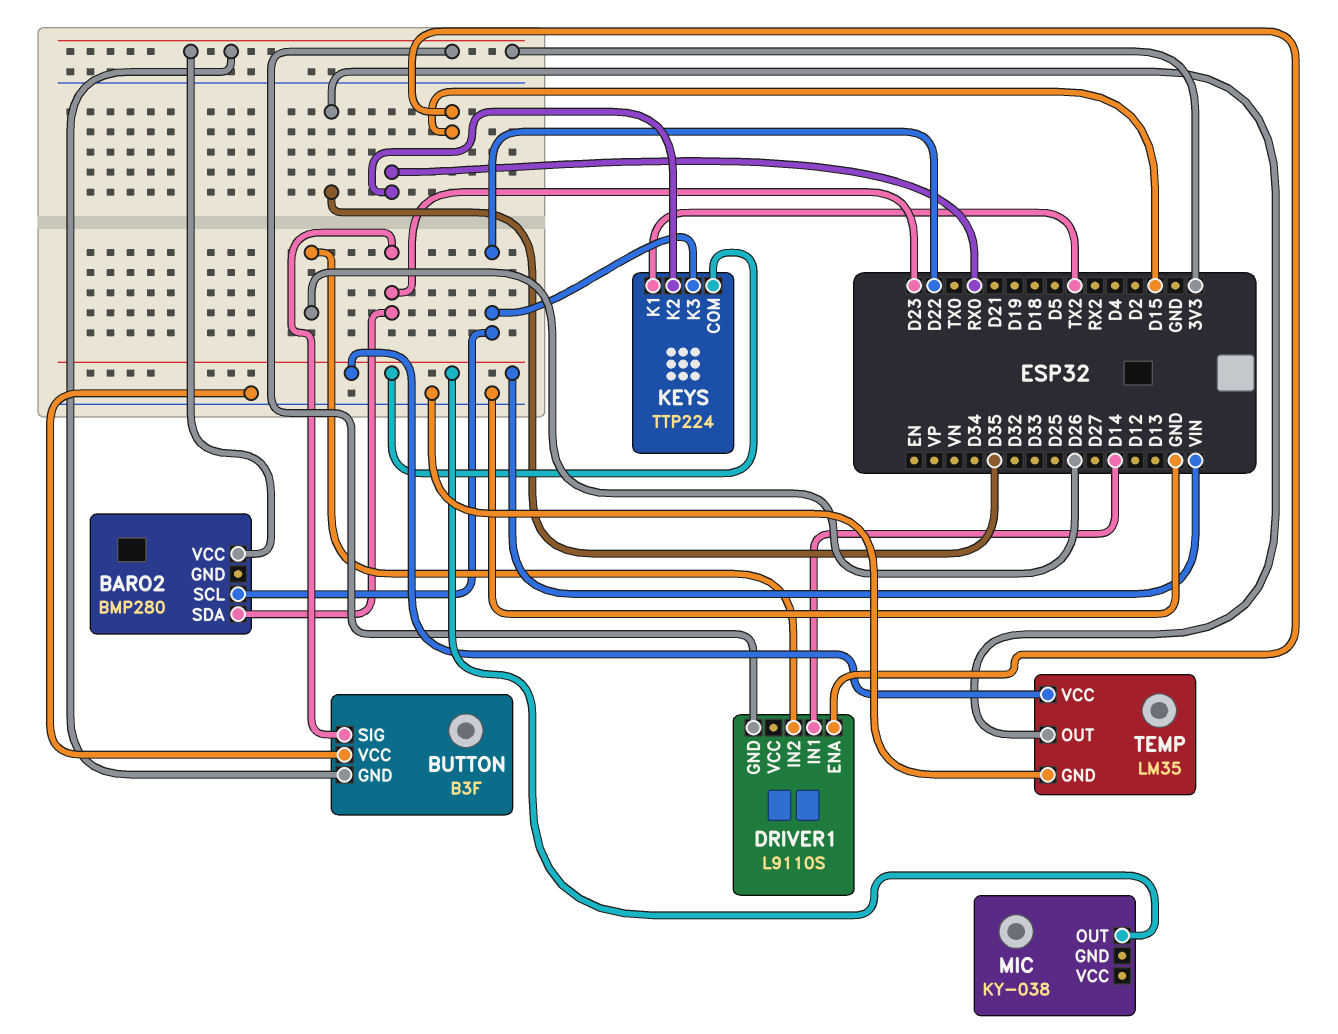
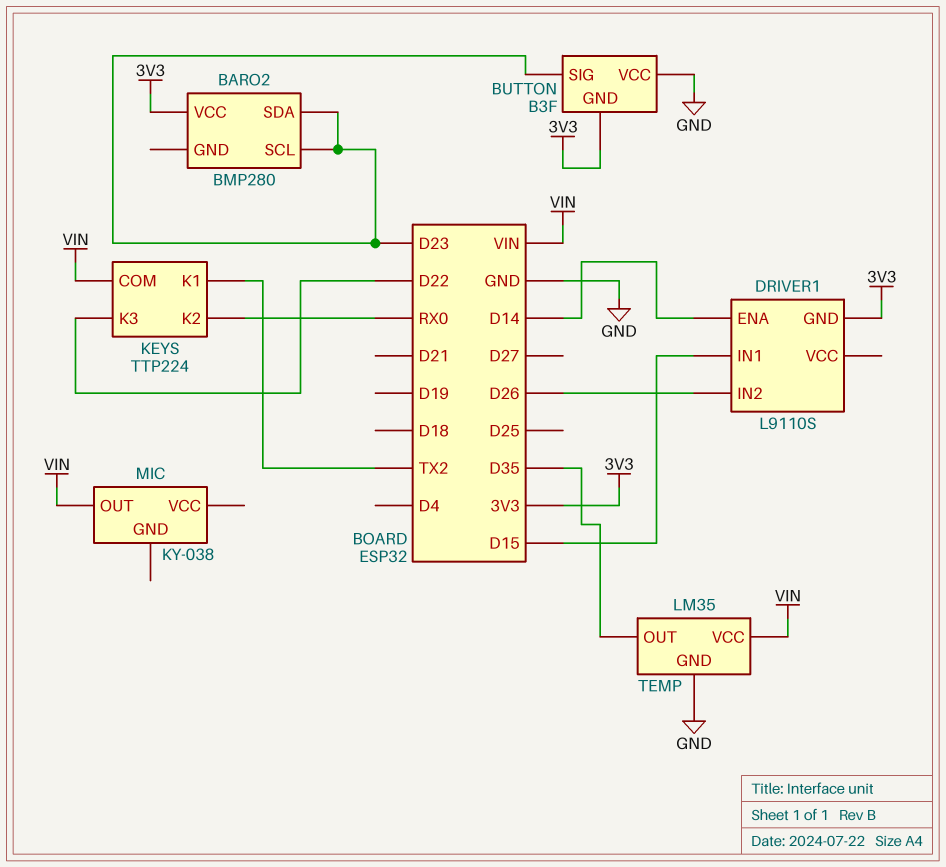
BARO2 pin SCL: D22 -> D23
DRIVER1 pin ENA: D15 -> D14
DRIVER1 pin IN1: D14 -> D15

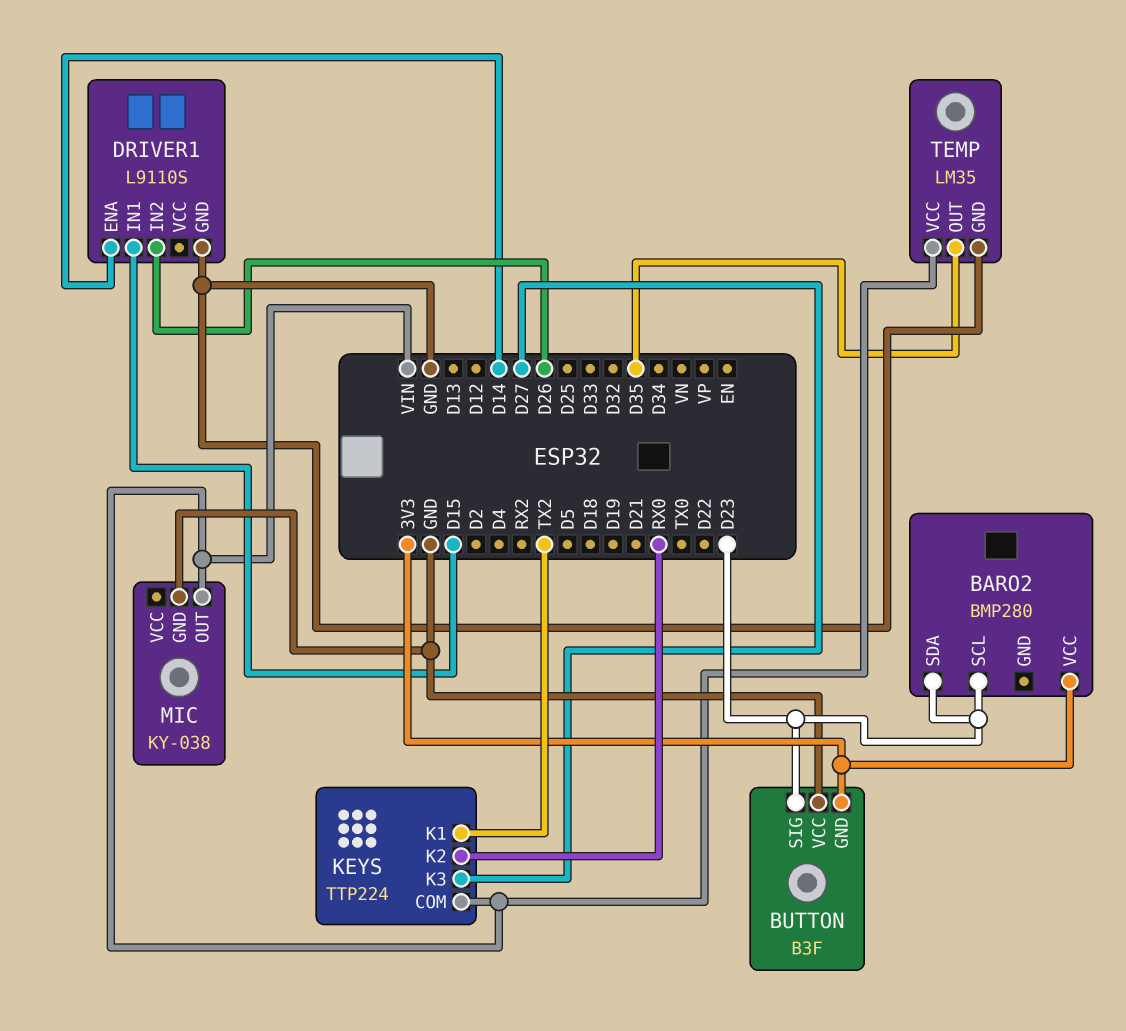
DRIVER1 pin GND: 3V3 -> GND
KEYS pin K3: D22 -> D27
MIC pin GND: none -> GND

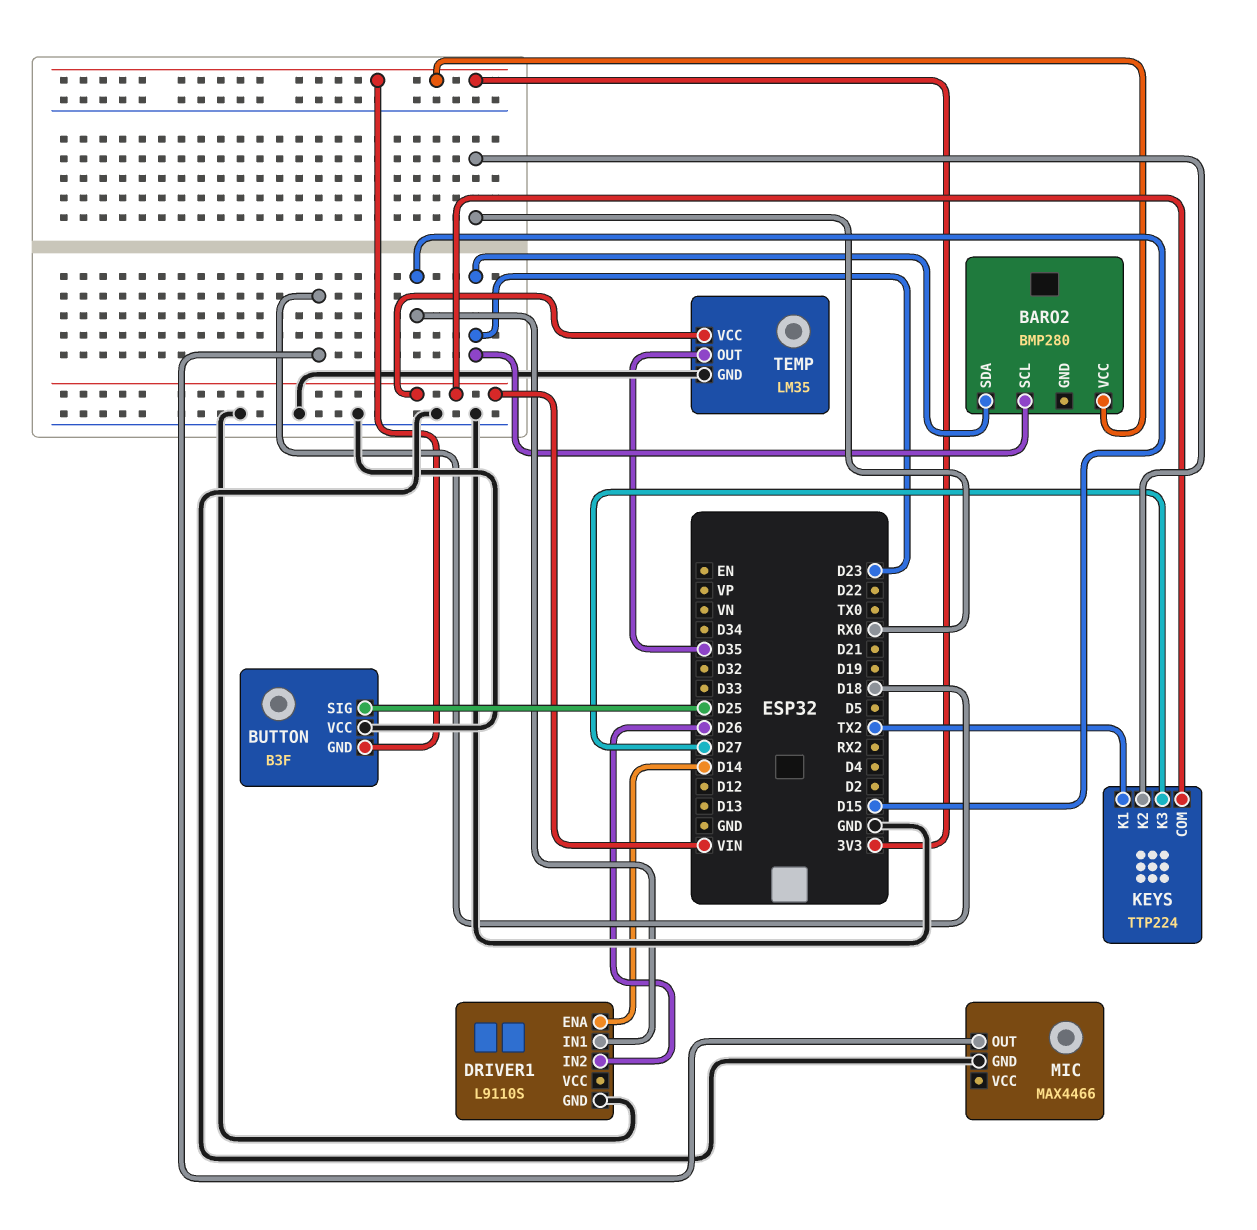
BUTTON pin SIG: D23 -> D25
MIC: KY-038 -> MAX4466
MIC pin OUT: VIN -> D18

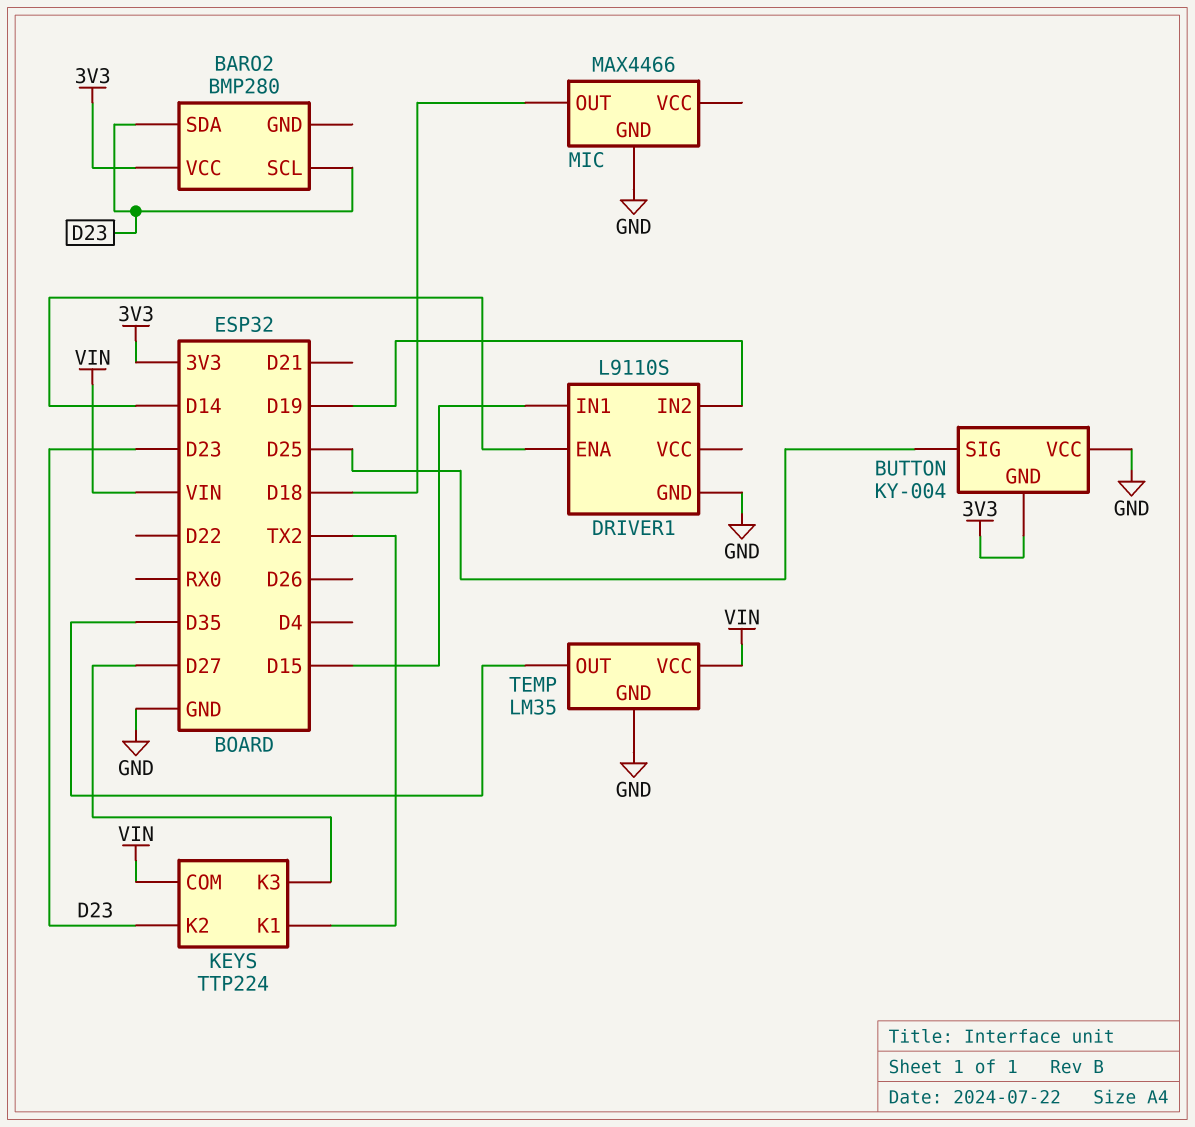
BUTTON: B3F -> KY-004
DRIVER1 pin IN2: D26 -> D19
KEYS pin K2: RX0 -> D23

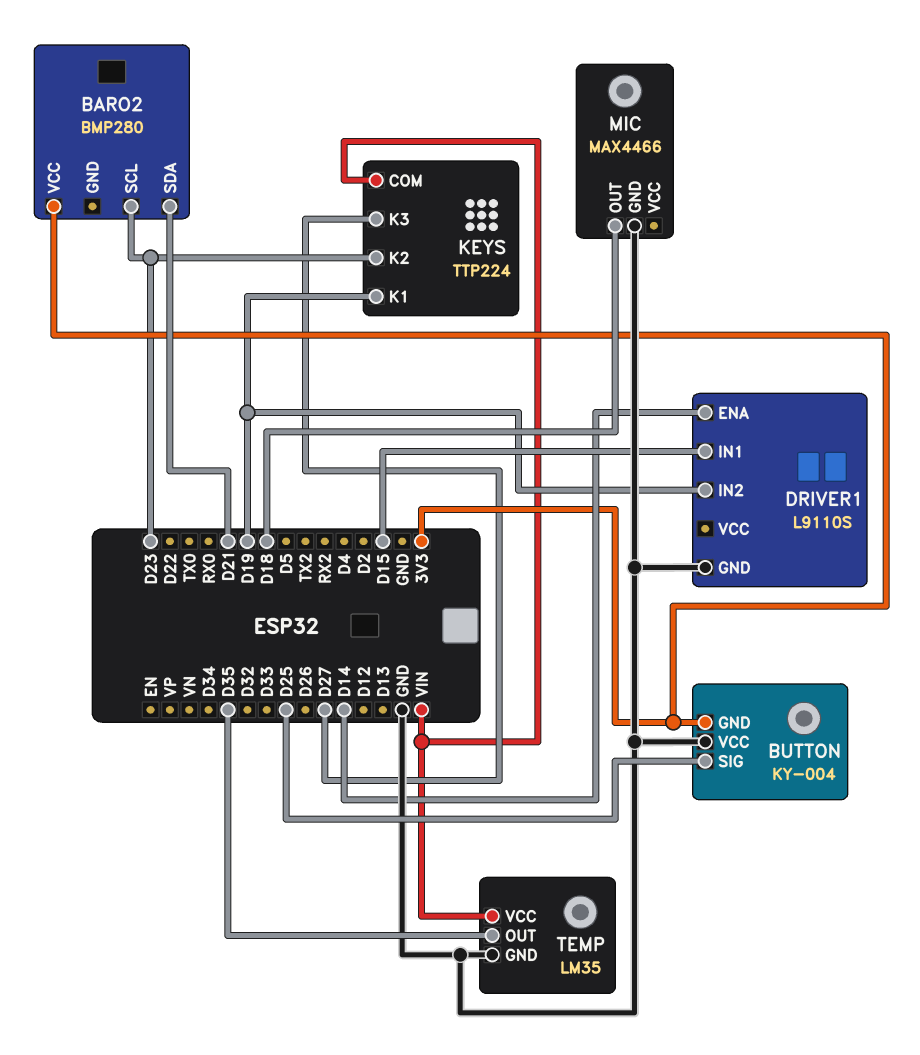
BARO2 pin SDA: D23 -> D21
KEYS pin K1: TX2 -> D19

